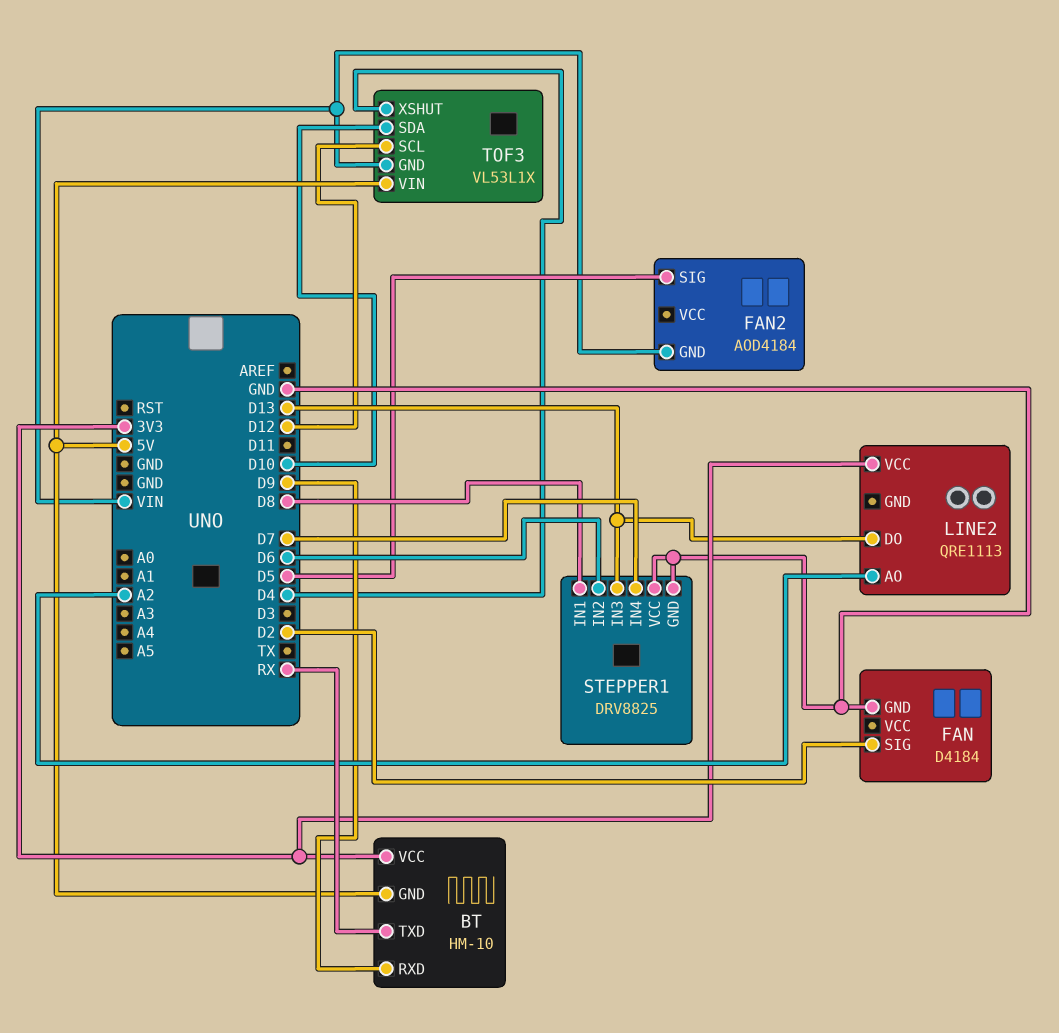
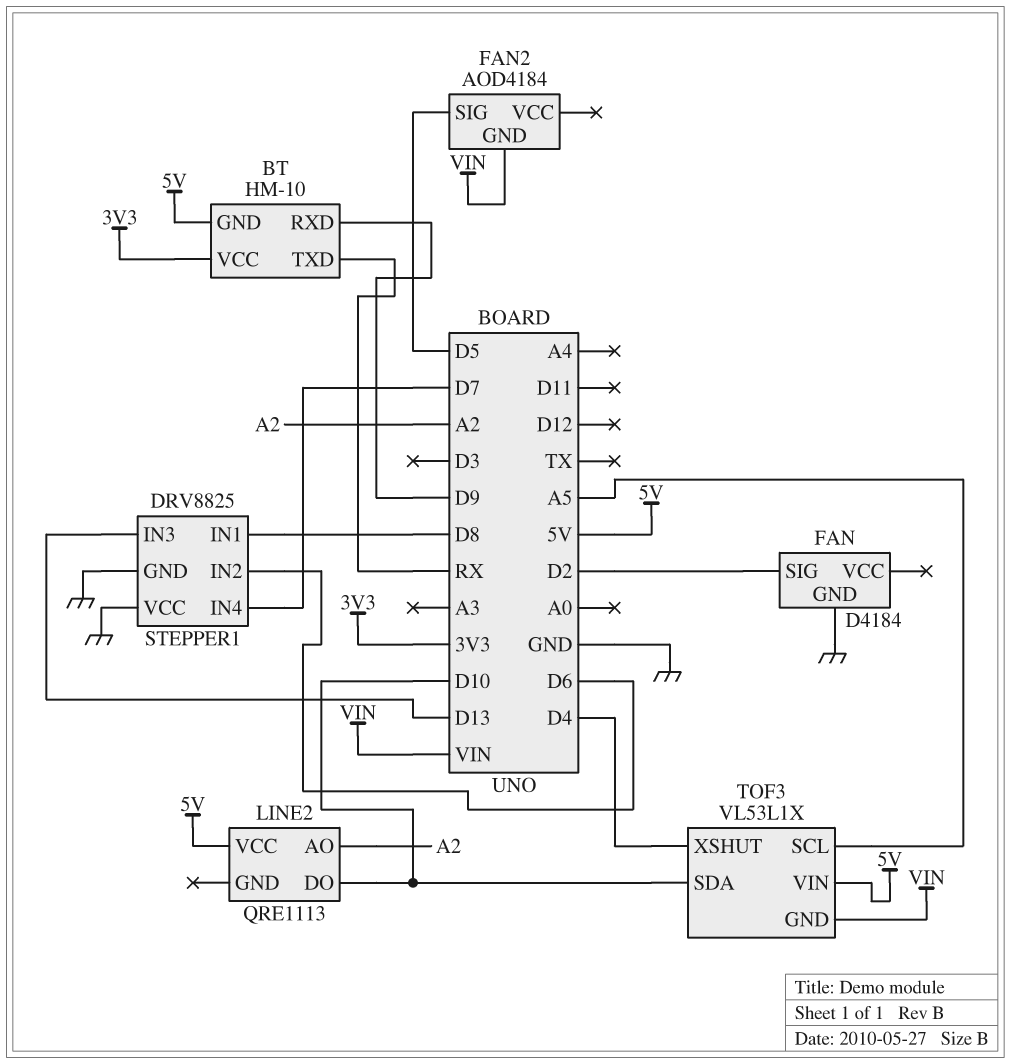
LINE2 pin DO: D13 -> D10
LINE2 pin VCC: 3V3 -> 5V
TOF3 pin SCL: D12 -> A5

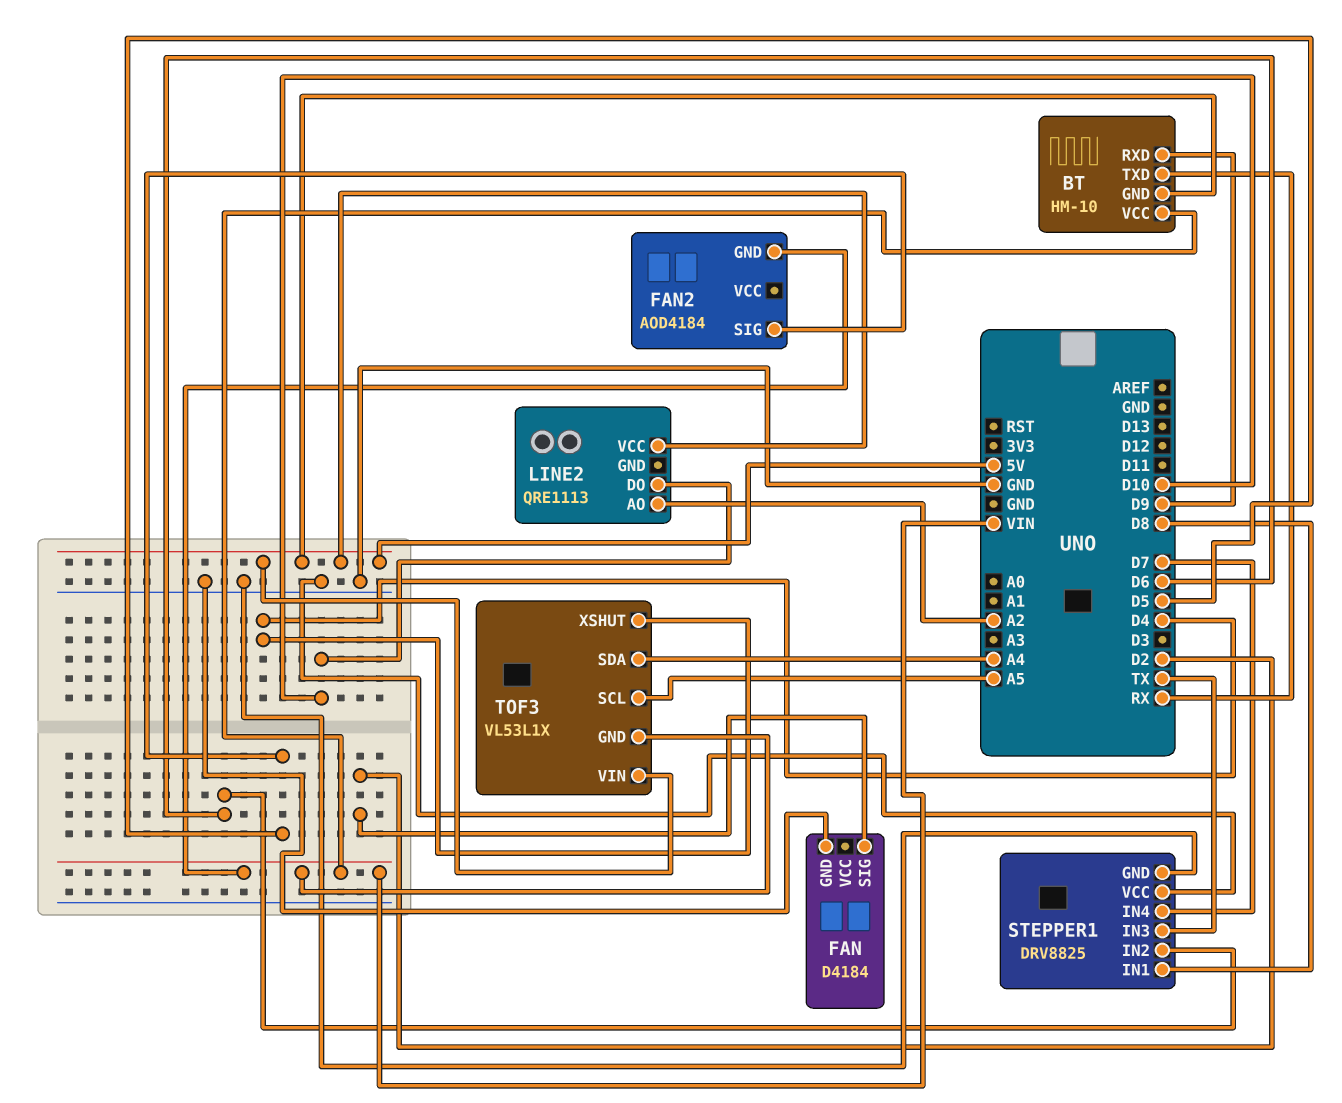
BT pin VCC: 3V3 -> VIN
STEPPER1 pin IN3: D13 -> TX
TOF3 pin SDA: D10 -> A4

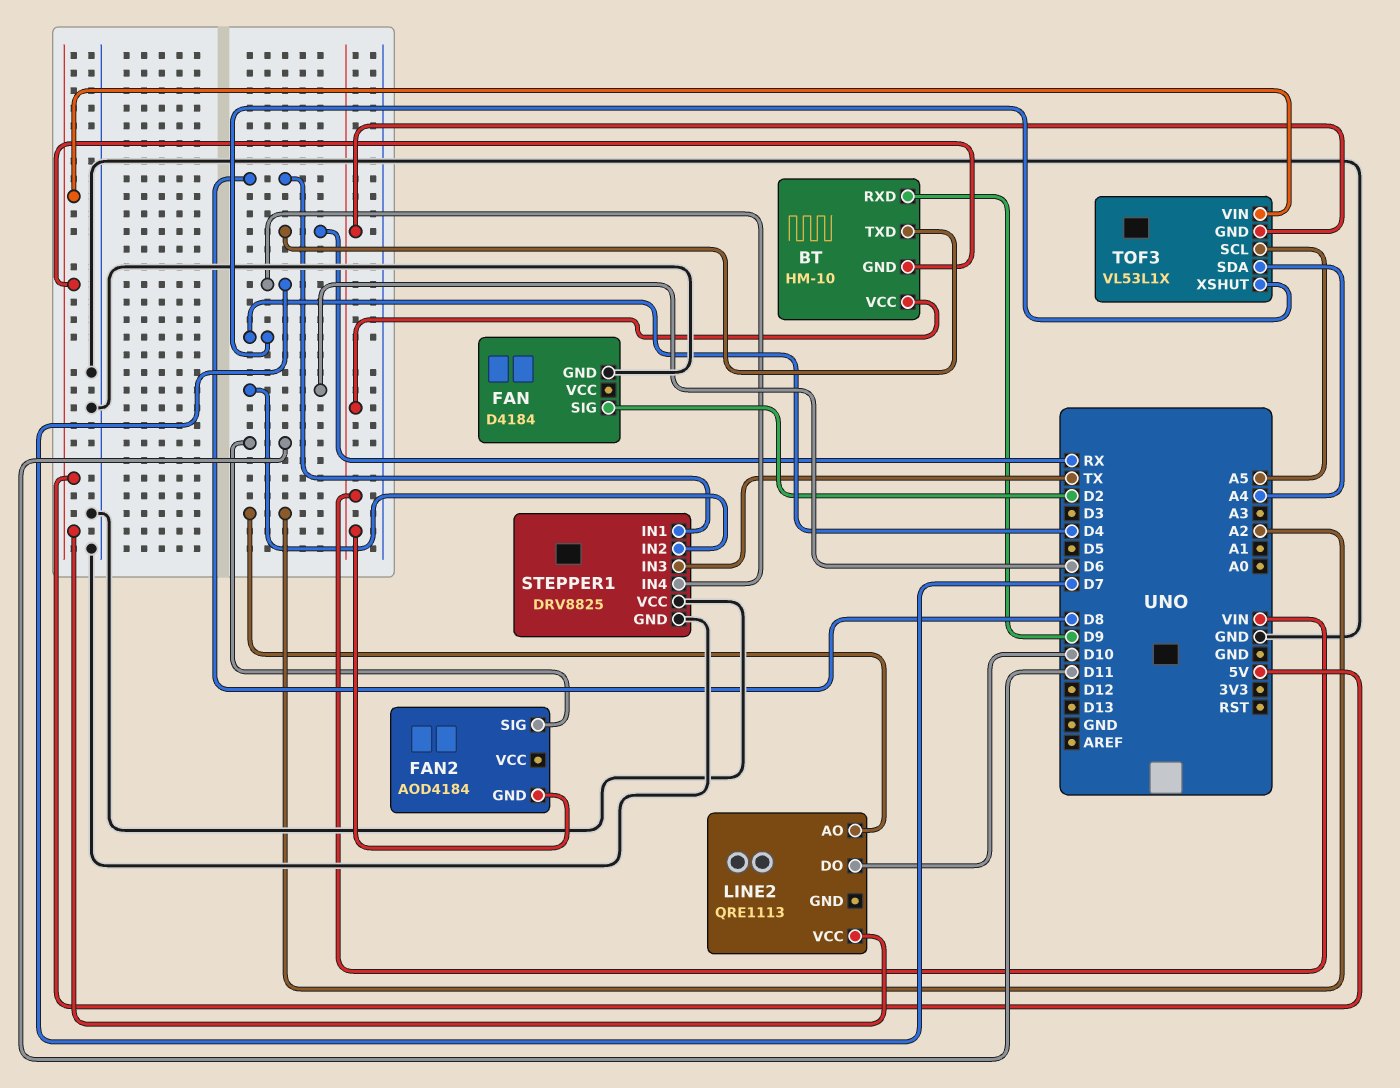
FAN2 pin SIG: D5 -> D11

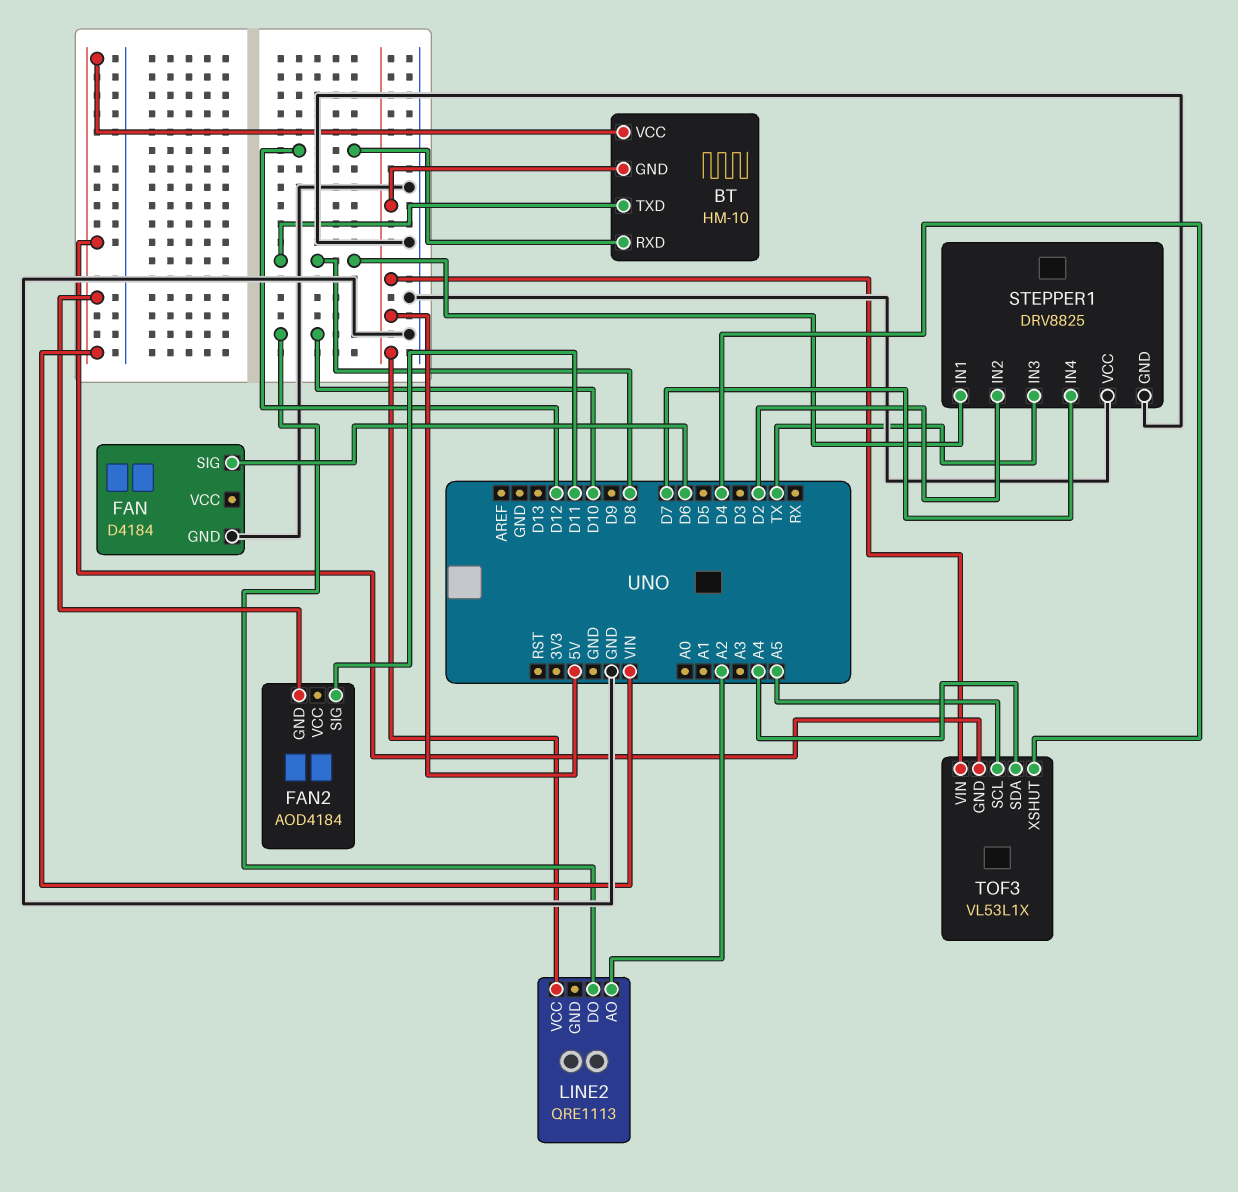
BT pin RXD: D9 -> D12
BT pin TXD: RX -> D8
FAN pin SIG: D2 -> D6
STEPPER1 pin IN2: D6 -> D2

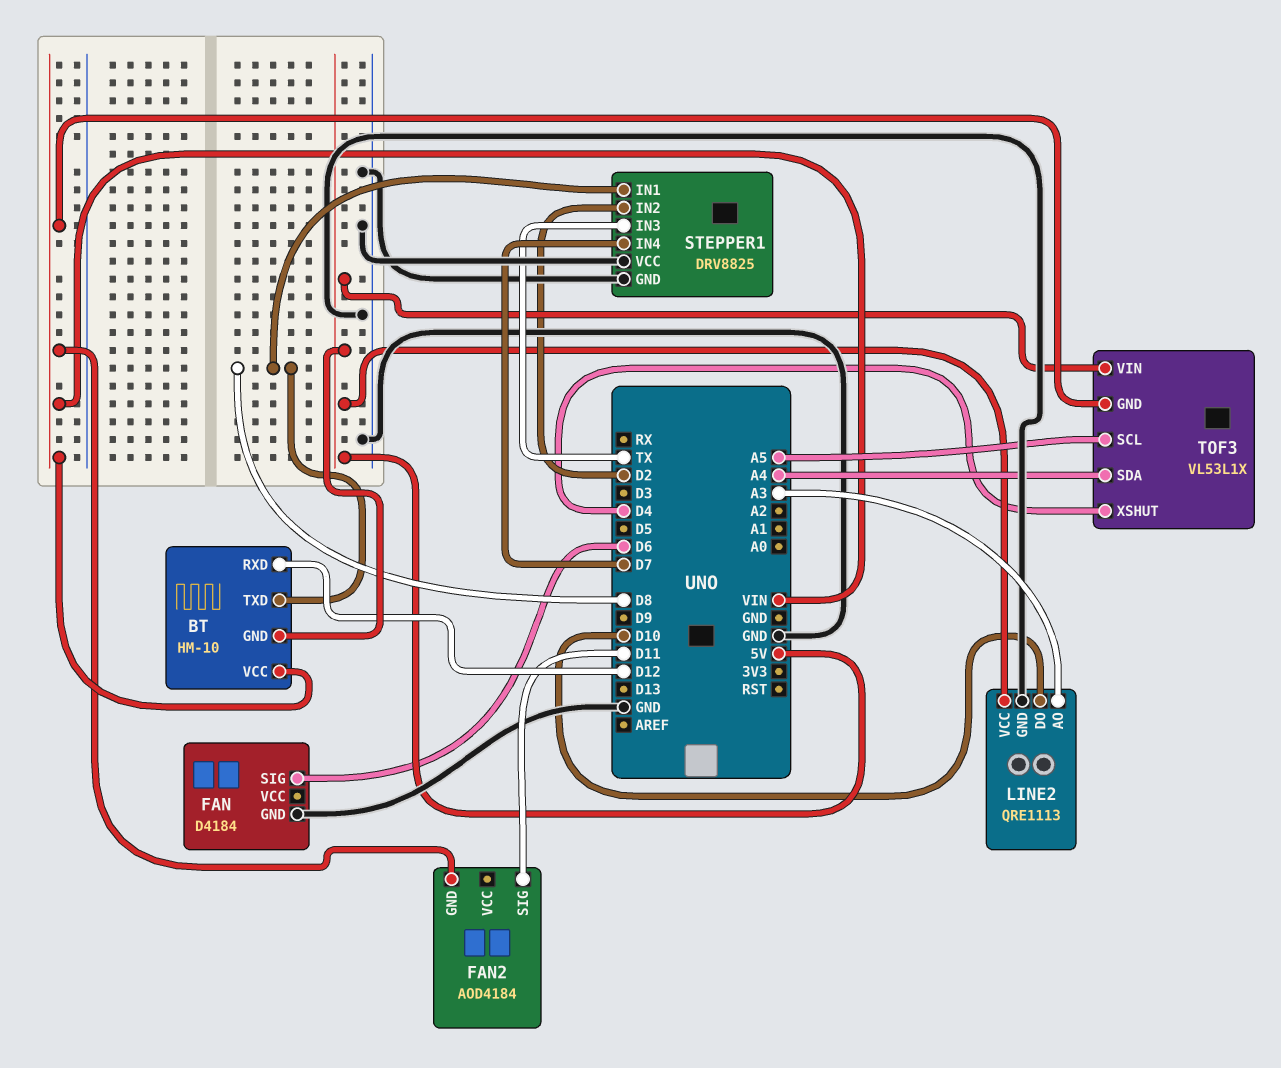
LINE2 pin AO: A2 -> A3
LINE2 pin GND: none -> GND

